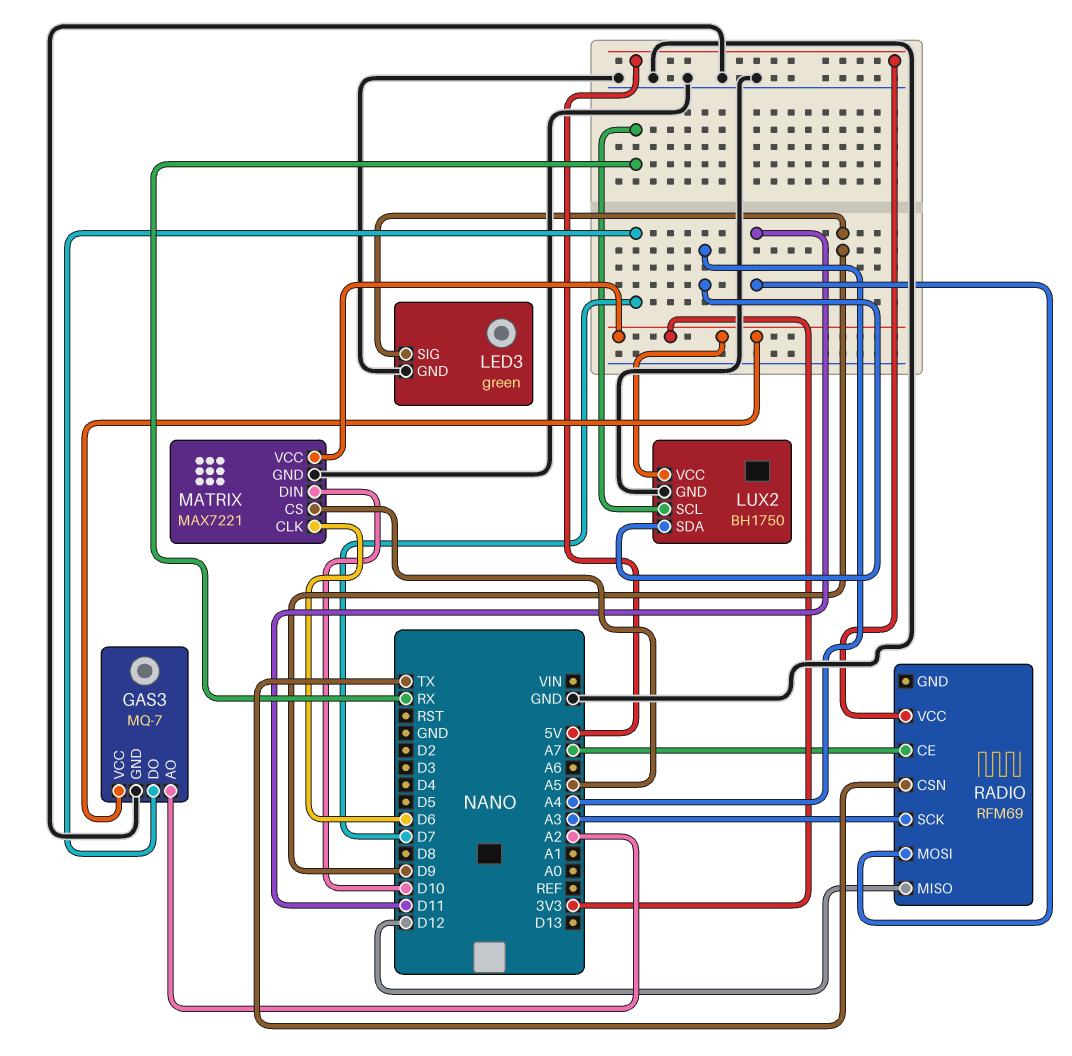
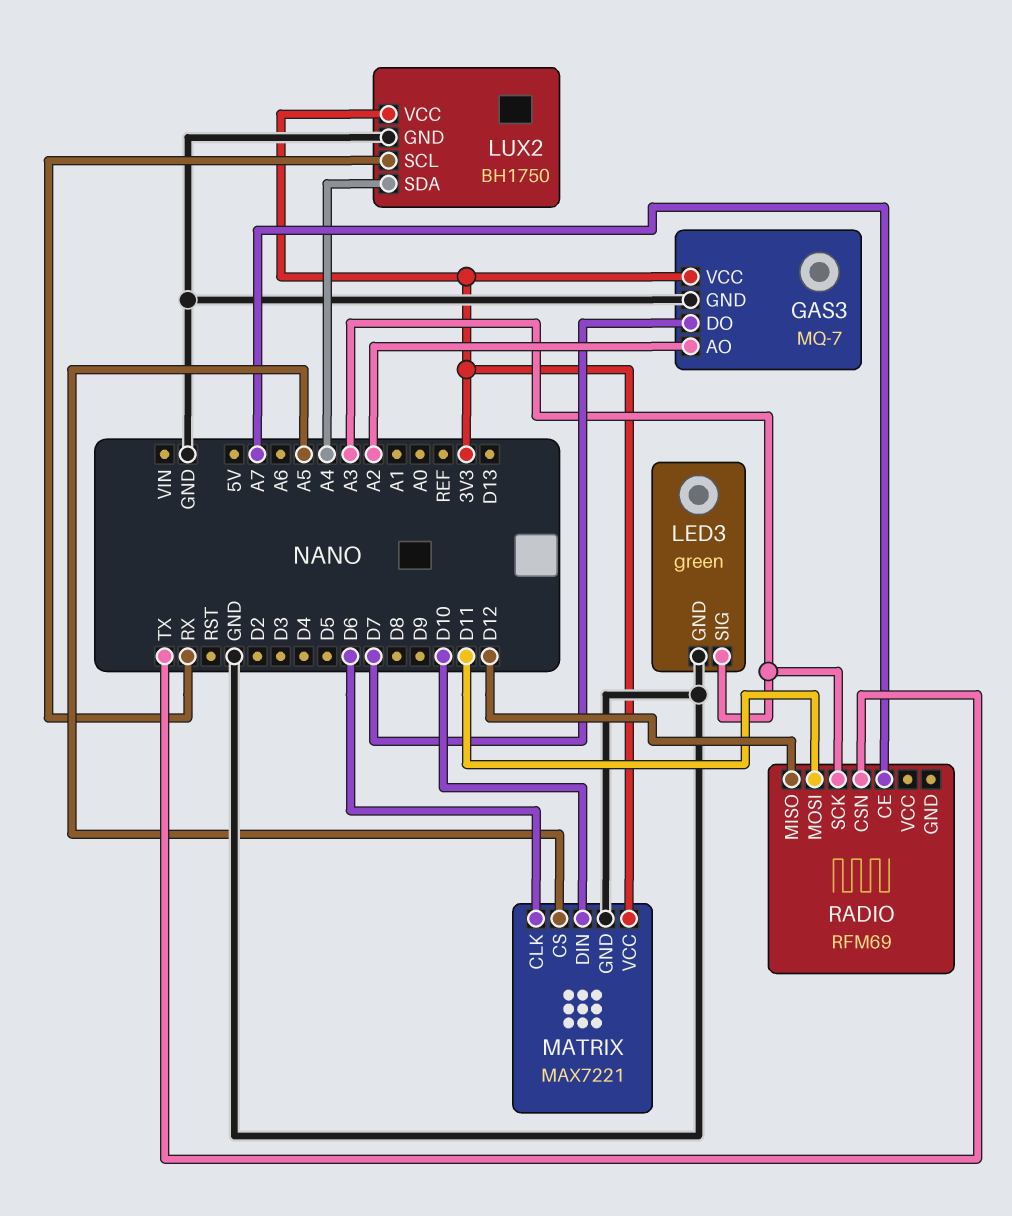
LED3 pin SIG: D9 -> A3
RADIO pin VCC: 5V -> none

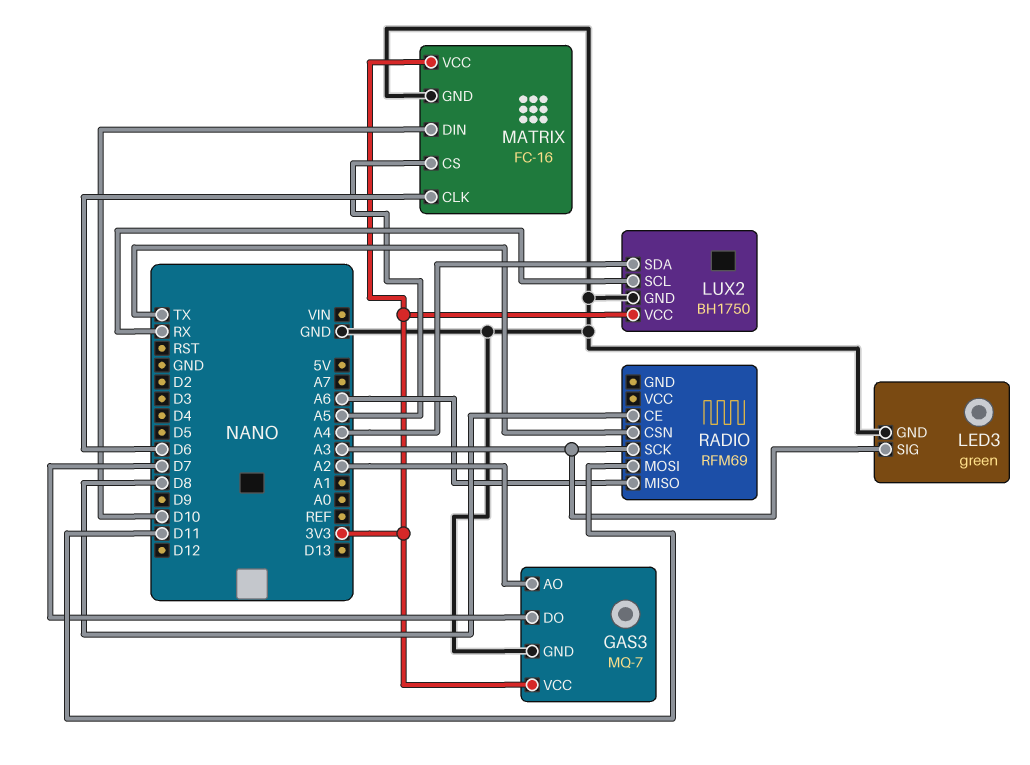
MATRIX: MAX7221 -> FC-16
RADIO pin CE: A7 -> D8
RADIO pin MISO: D12 -> A6

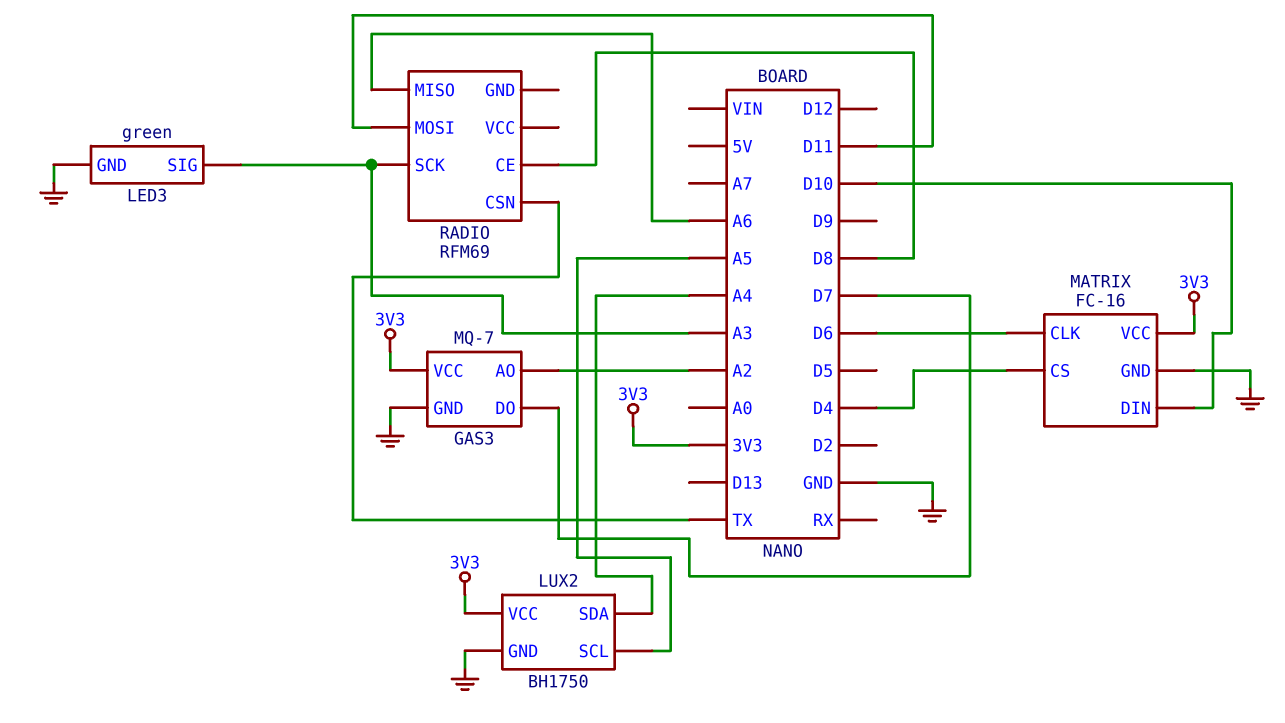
LUX2 pin SCL: RX -> A5
MATRIX pin CS: A5 -> D4

